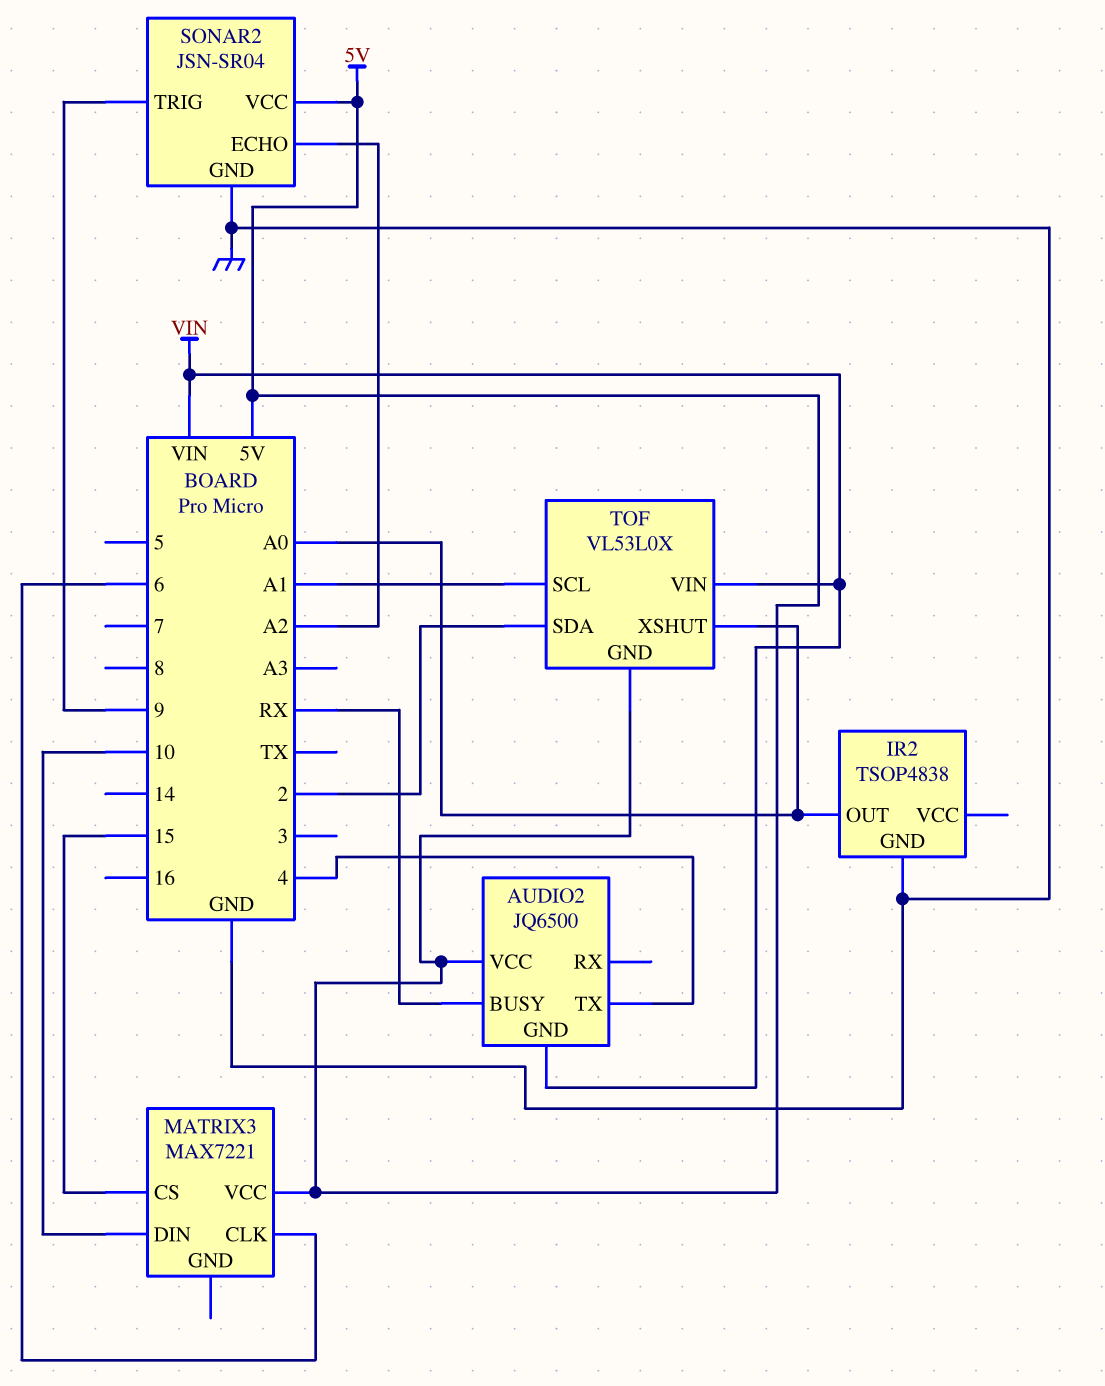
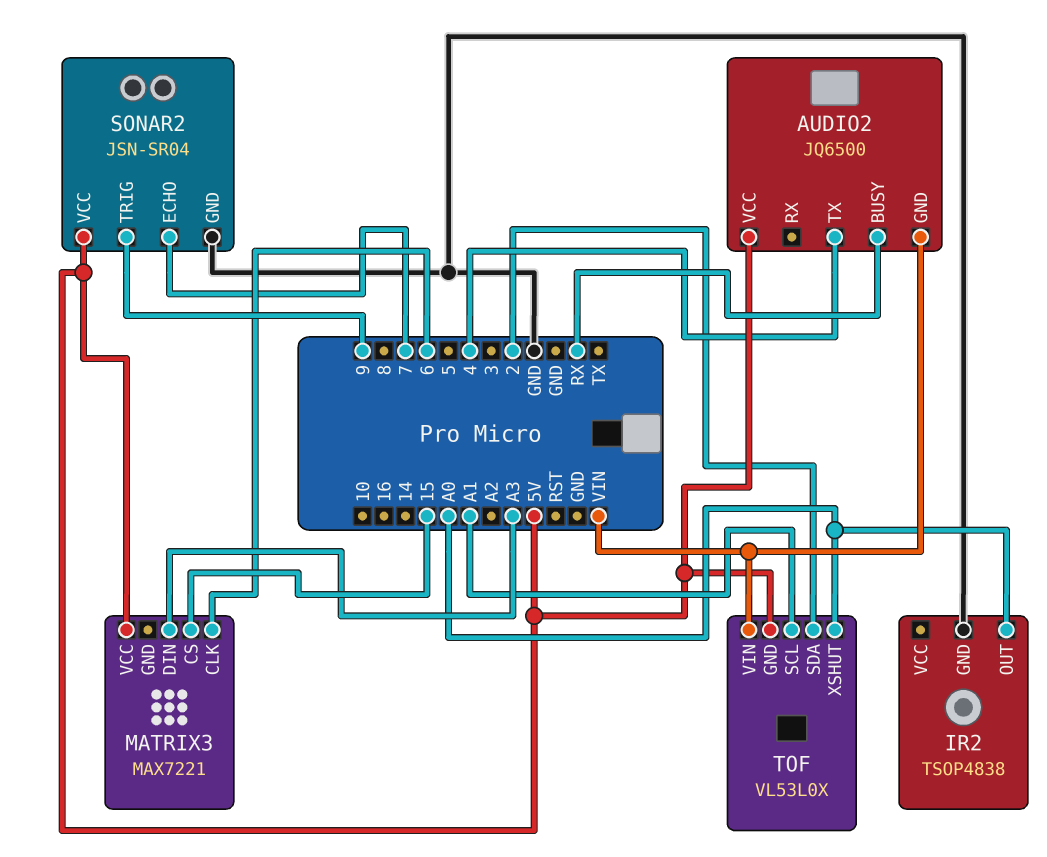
MATRIX3 pin DIN: 10 -> A3
SONAR2 pin ECHO: A2 -> 7

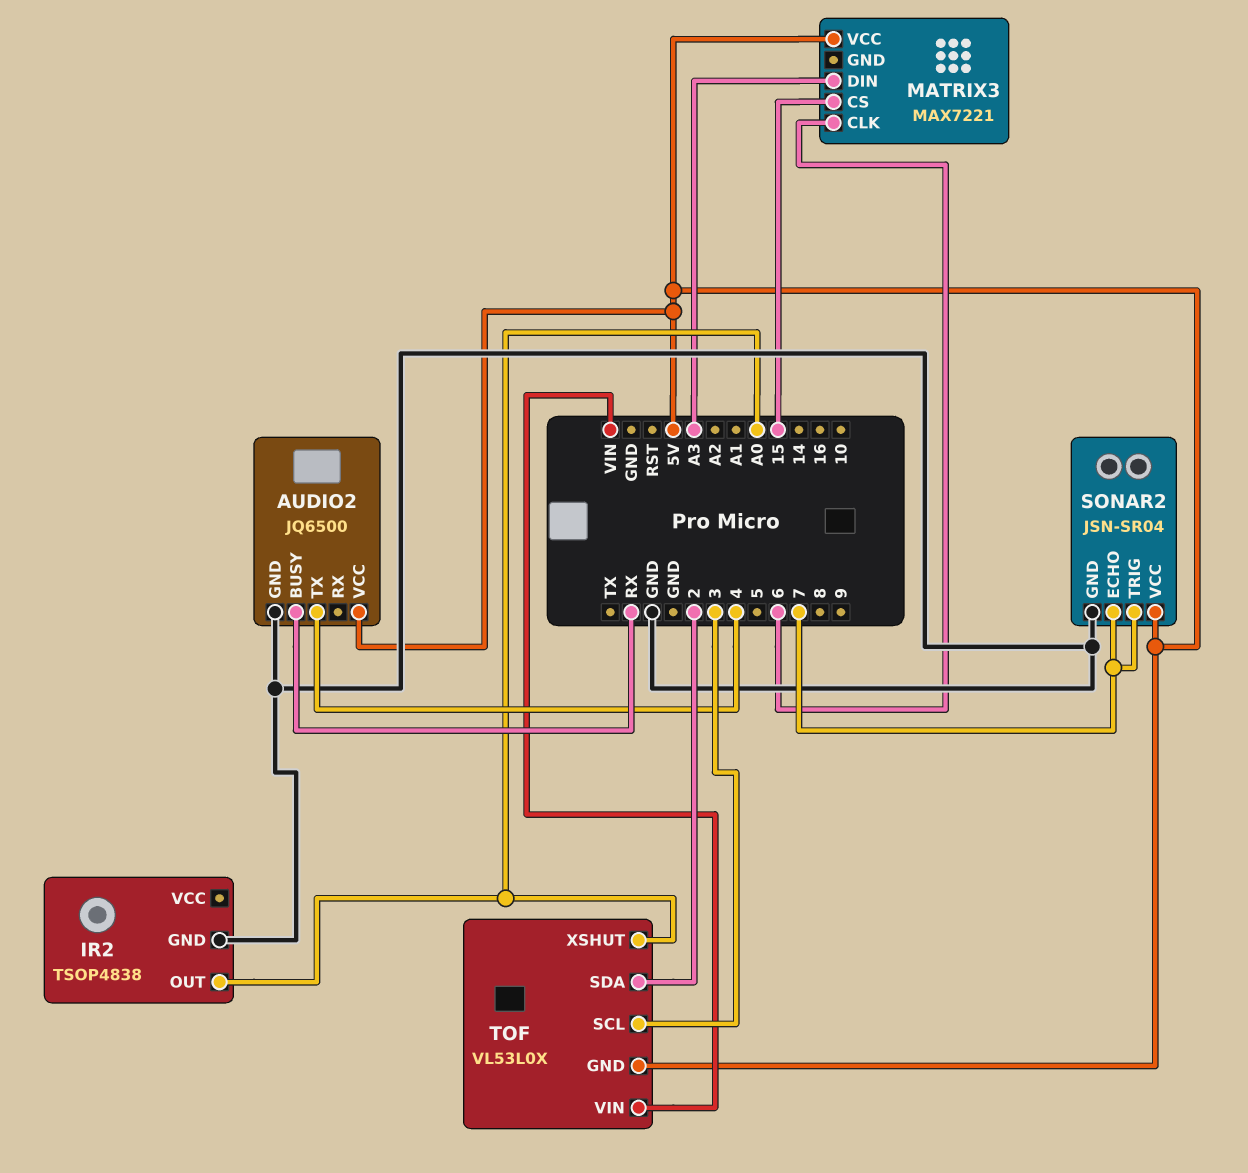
AUDIO2 pin GND: VIN -> GND
SONAR2 pin TRIG: 9 -> 7
TOF pin SCL: A1 -> 3

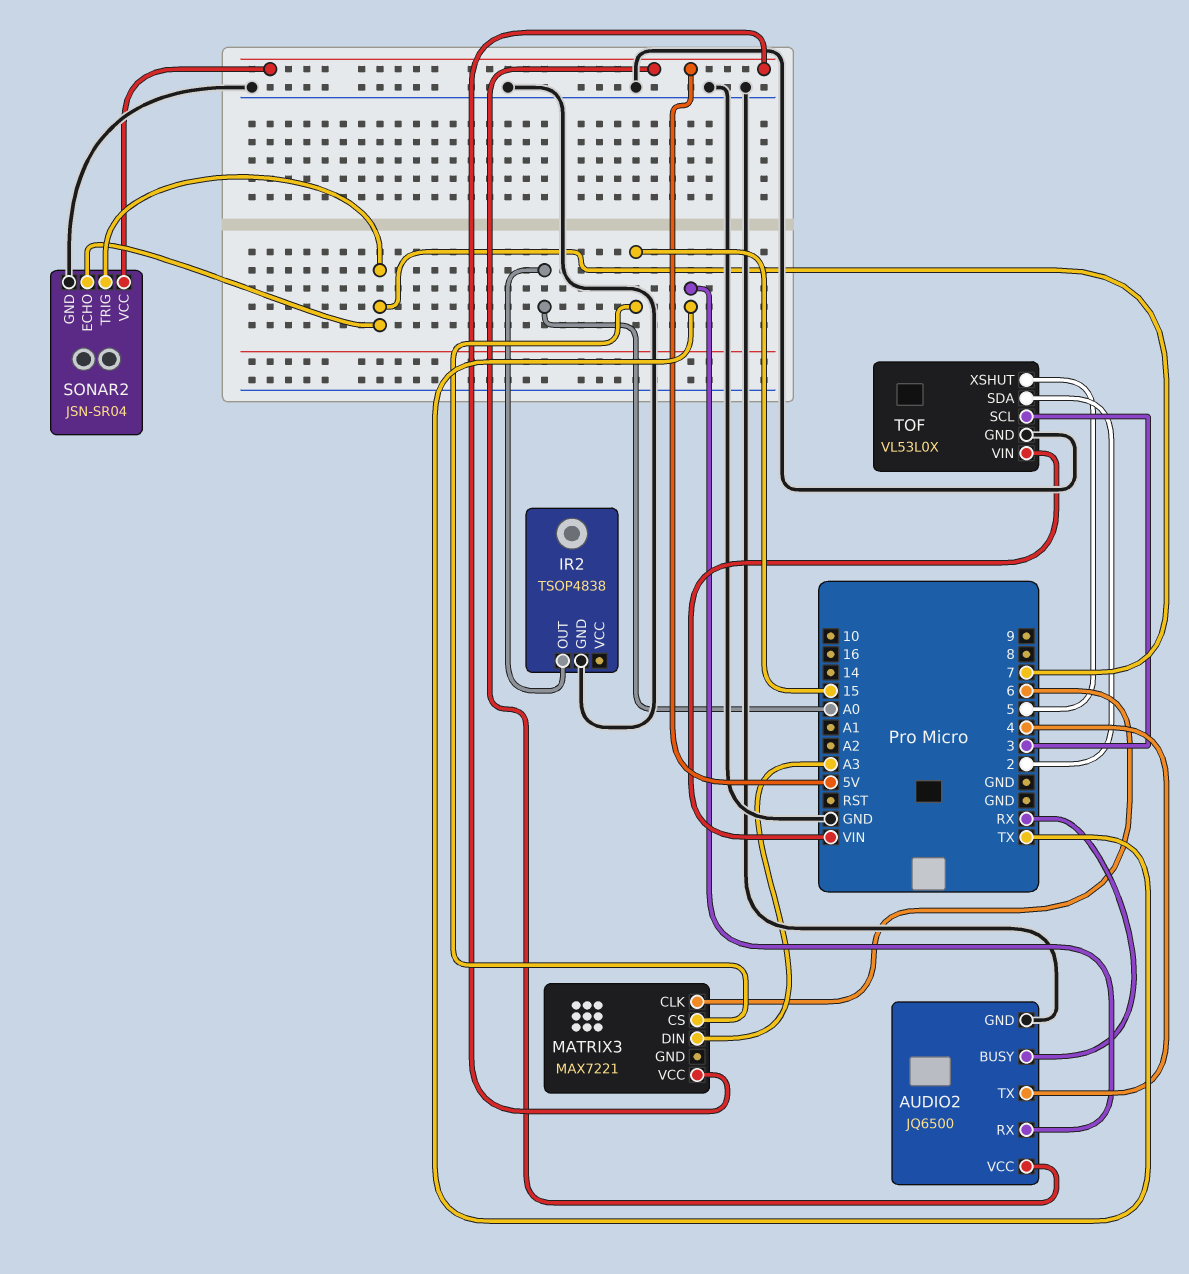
AUDIO2 pin RX: none -> TX
TOF pin GND: 5V -> GND
TOF pin XSHUT: A0 -> 5

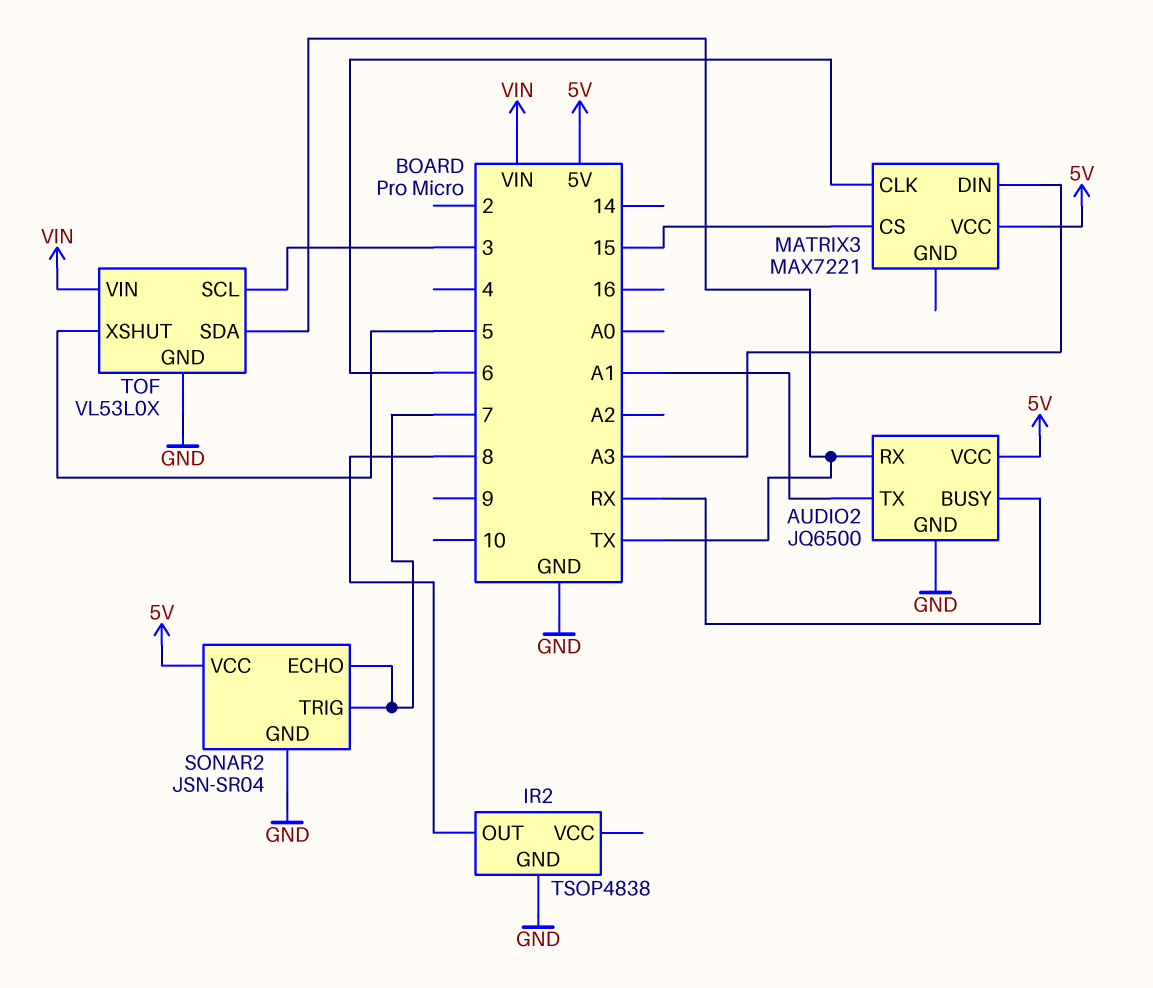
AUDIO2 pin TX: 4 -> A1
IR2 pin OUT: A0 -> 8
TOF pin SDA: 2 -> TX

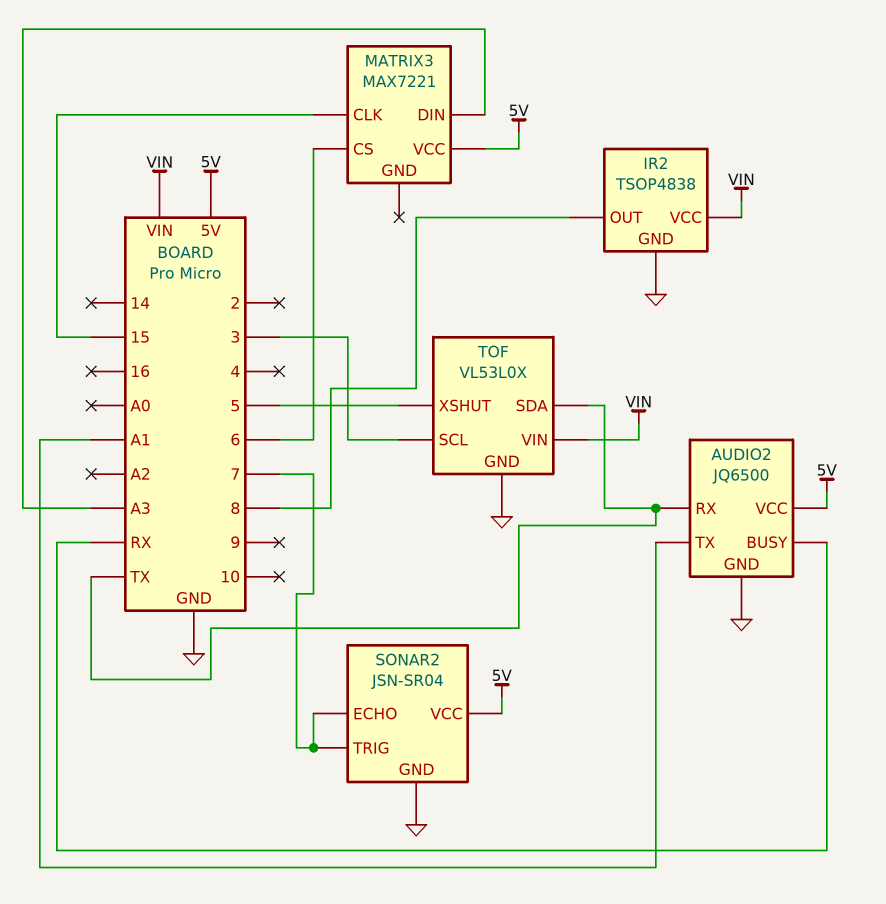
IR2 pin VCC: none -> VIN
MATRIX3 pin CLK: 6 -> 15
MATRIX3 pin CS: 15 -> 6

